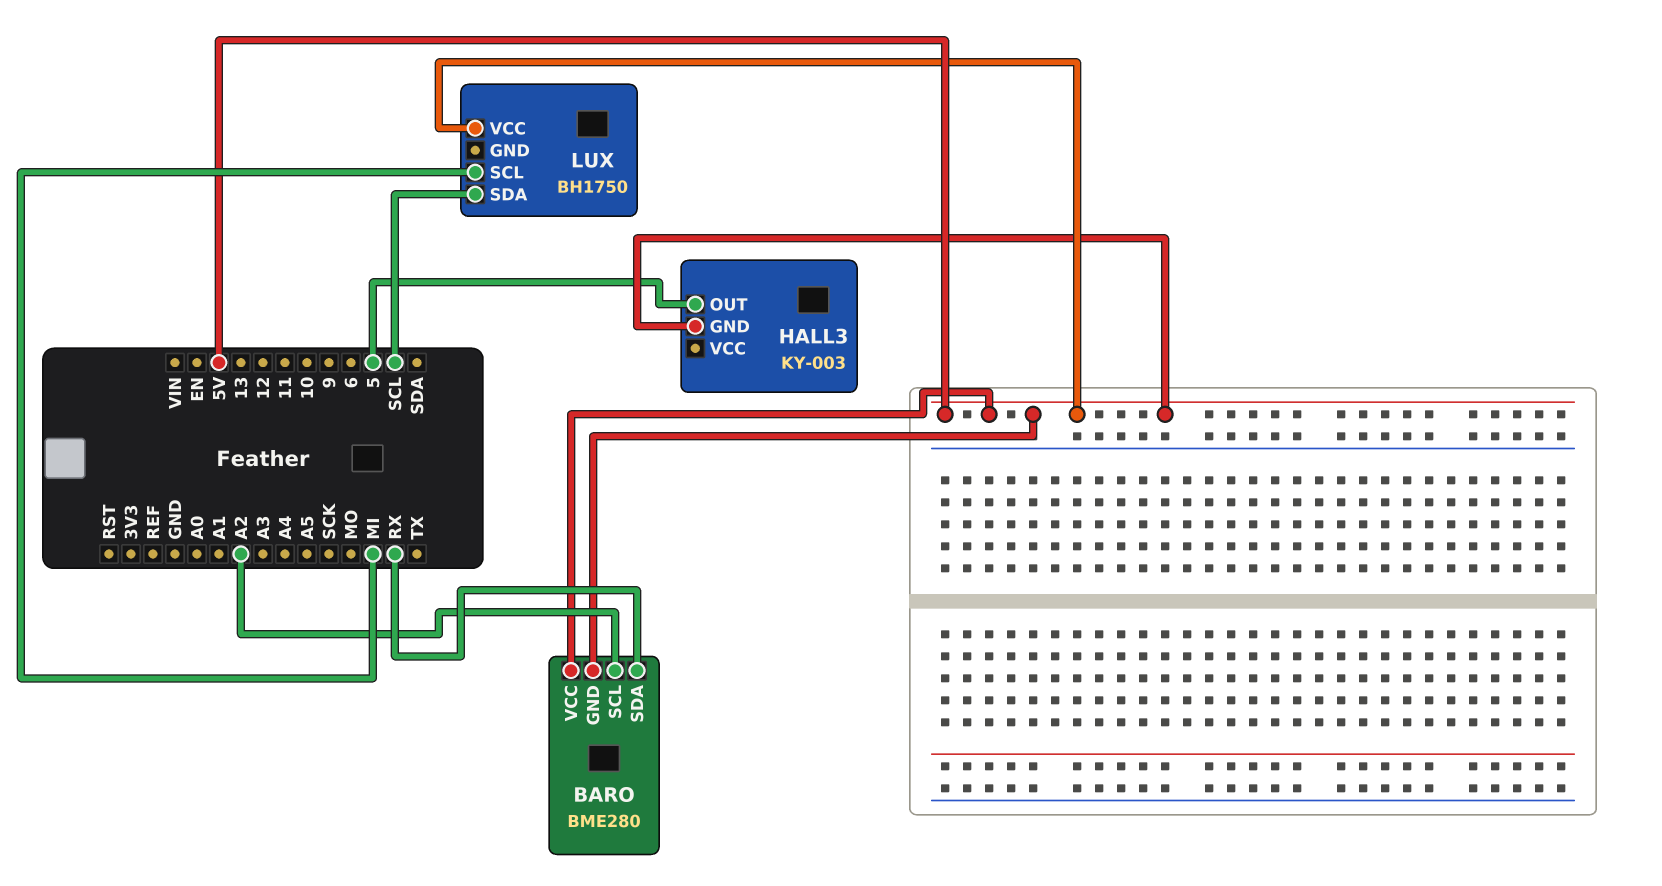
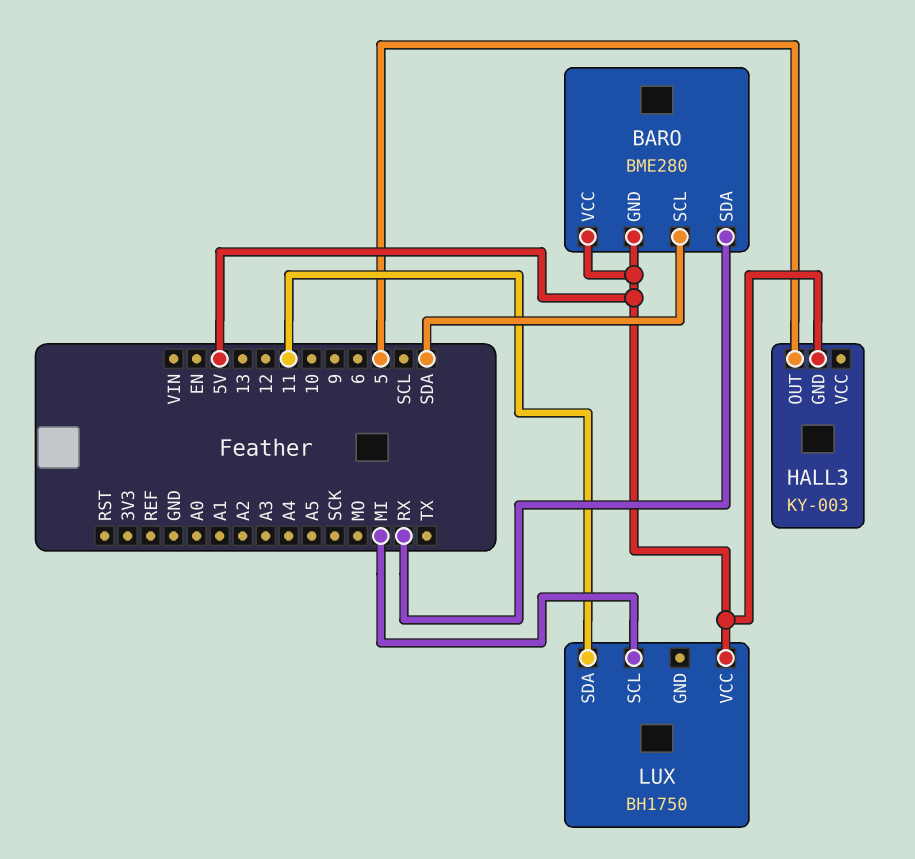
BARO pin SCL: A2 -> SDA
LUX pin SDA: SCL -> 11

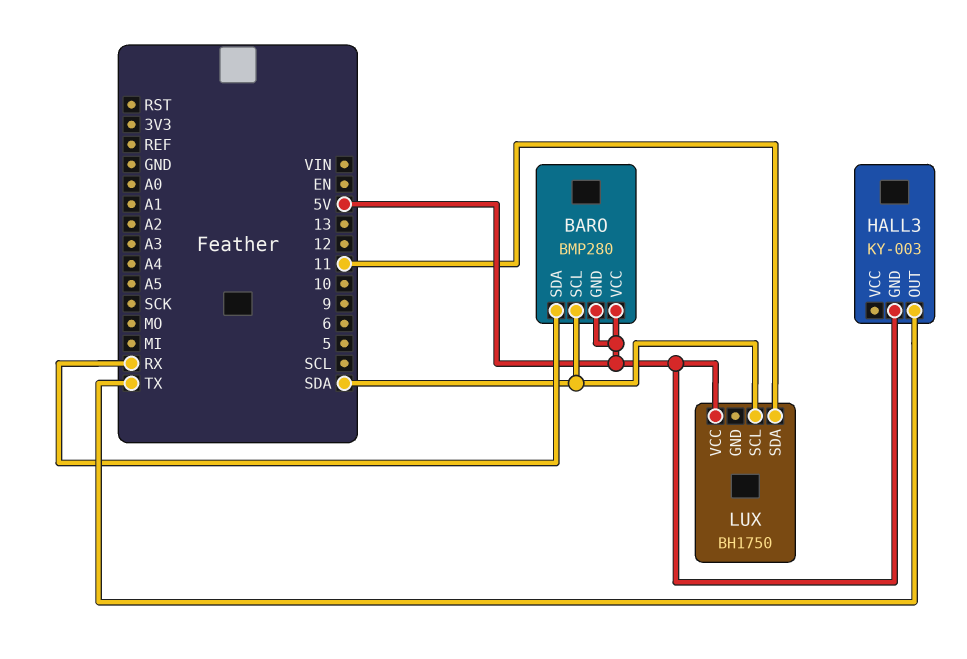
BARO: BME280 -> BMP280
HALL3 pin OUT: 5 -> TX
LUX pin SCL: MI -> SDA

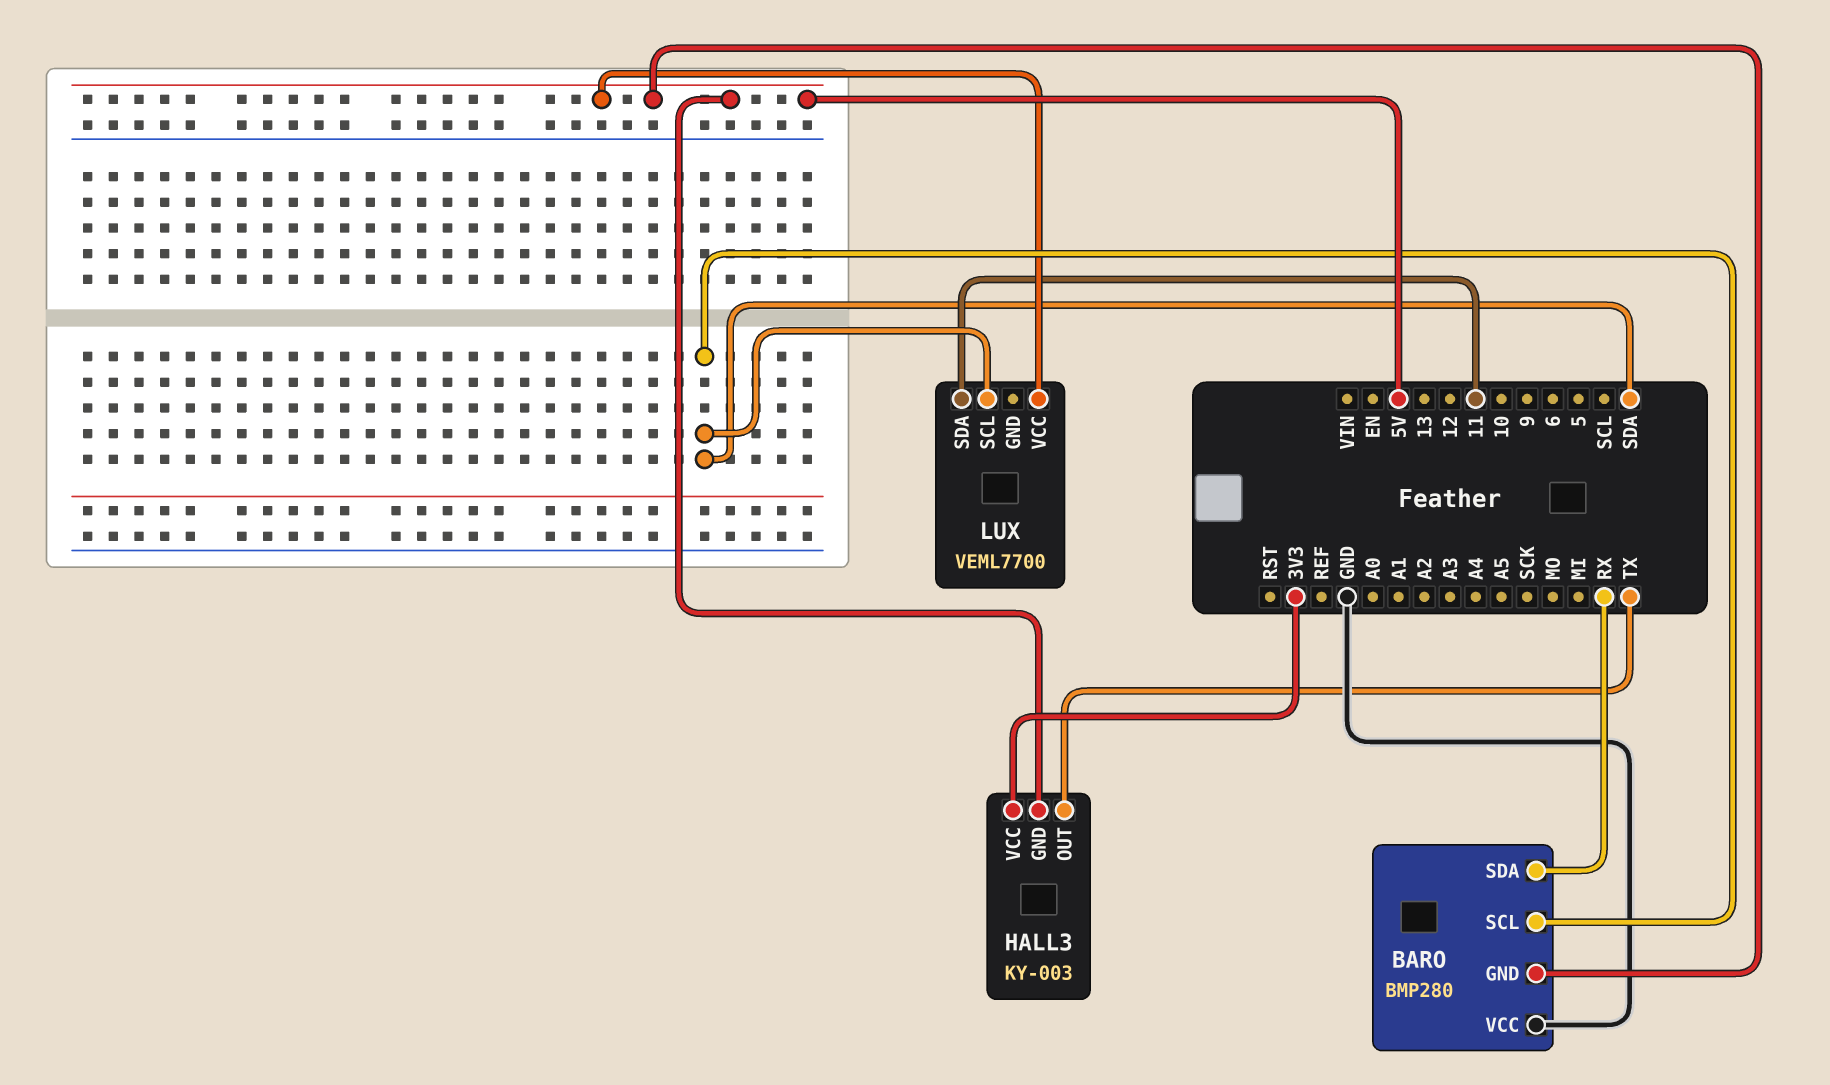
BARO pin VCC: 5V -> GND
HALL3 pin VCC: none -> 3V3
LUX: BH1750 -> VEML7700

